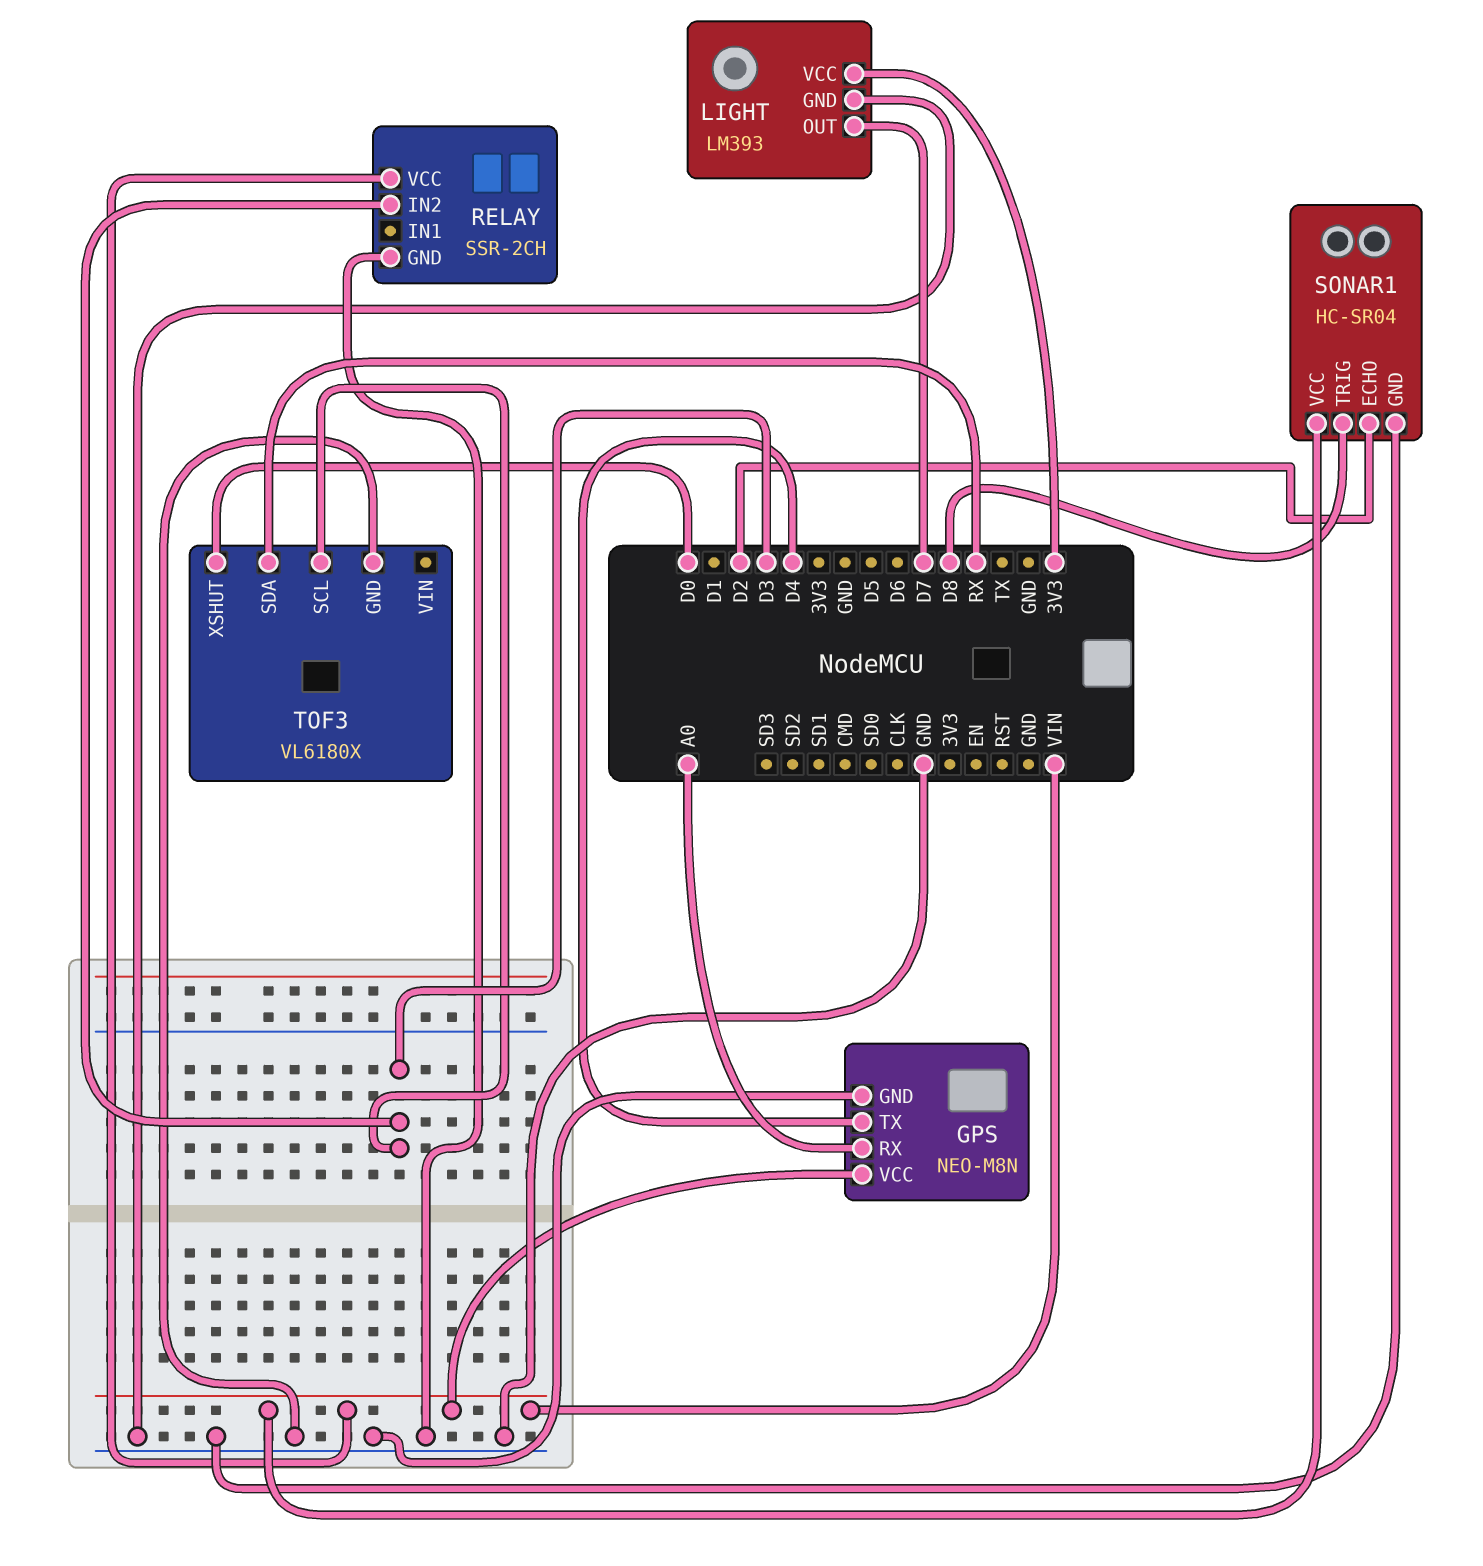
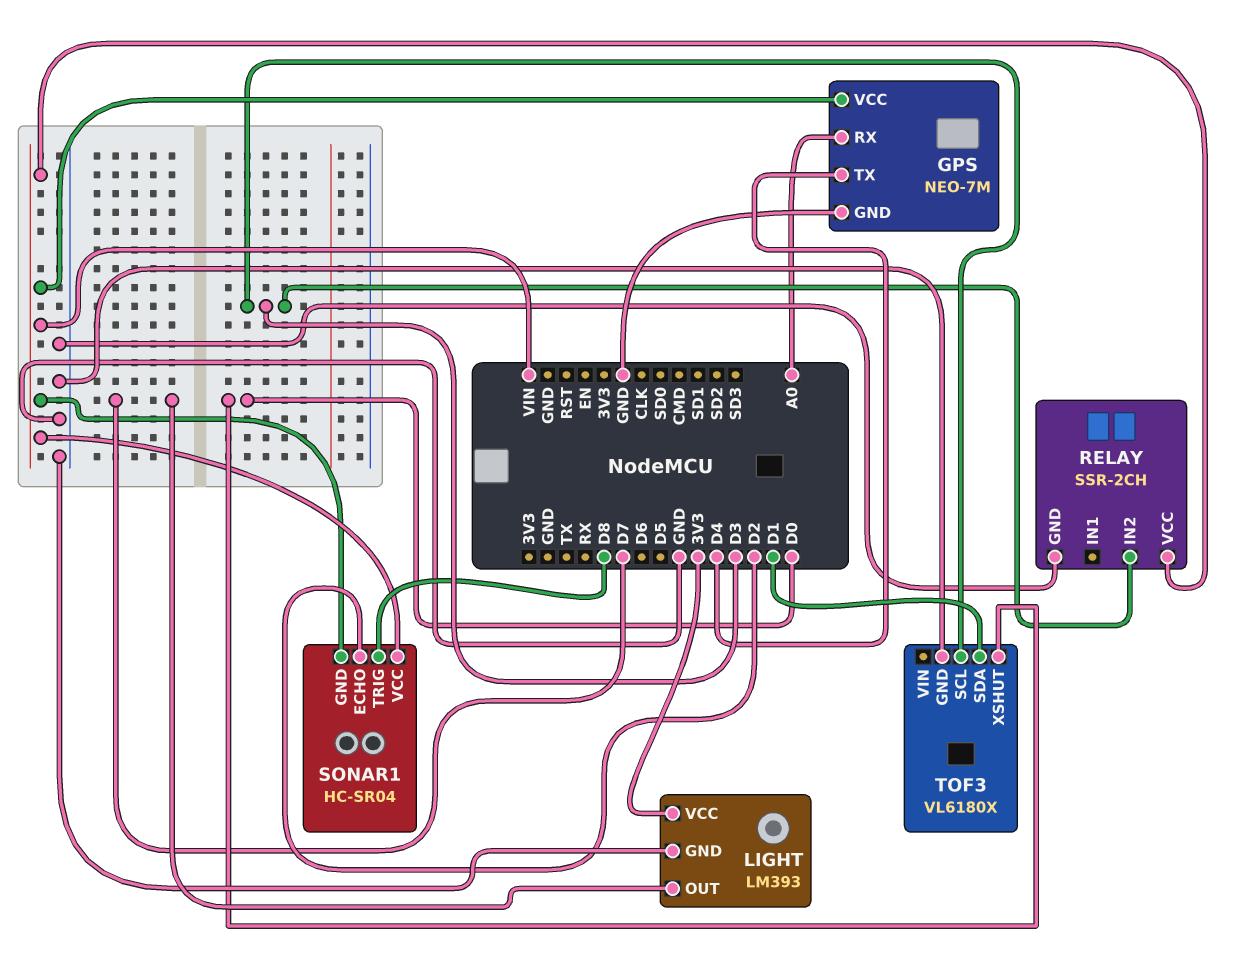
GPS: NEO-M8N -> NEO-7M
SONAR1 pin GND: GND -> VIN
TOF3 pin SDA: RX -> D1

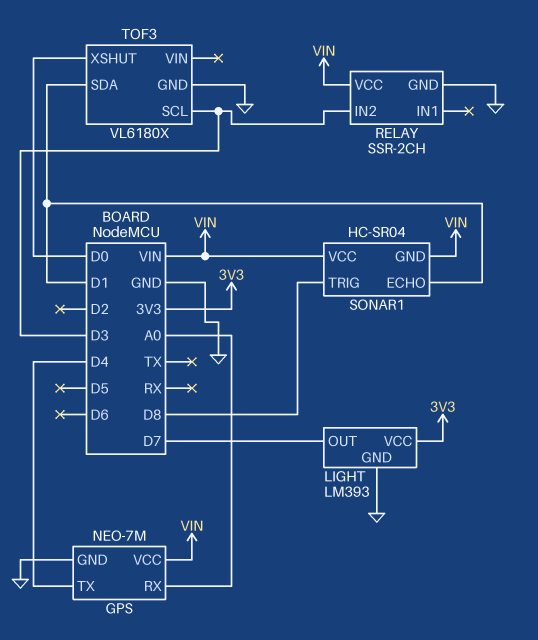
SONAR1 pin ECHO: D2 -> D1

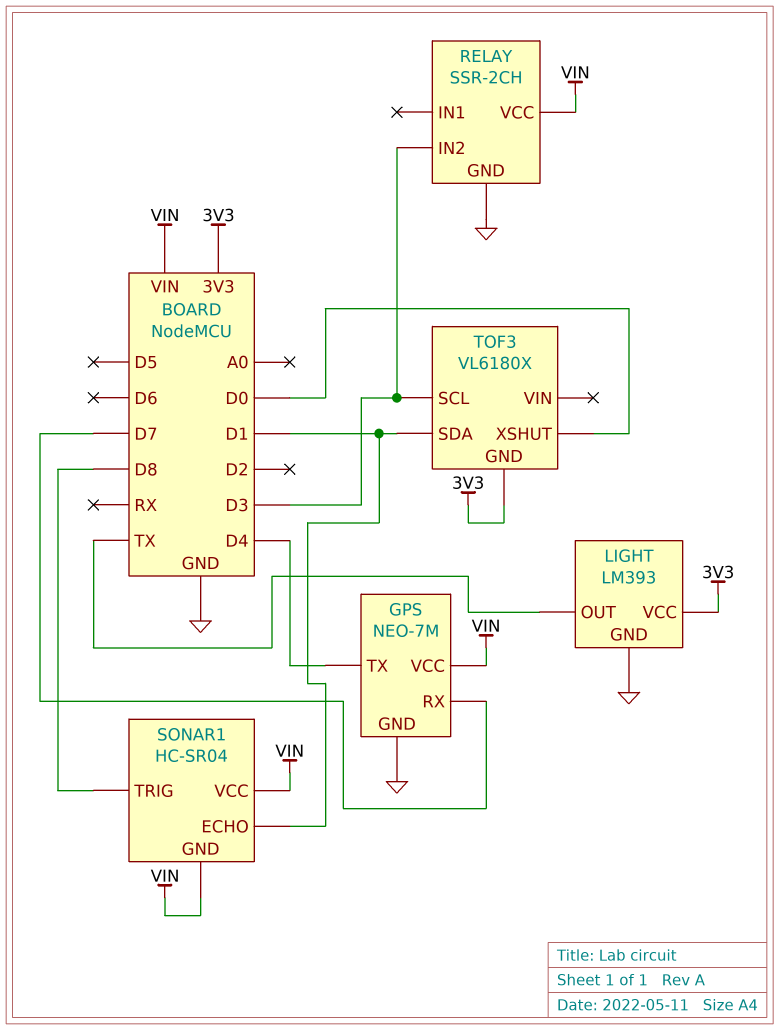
GPS pin RX: A0 -> D7
LIGHT pin OUT: D7 -> TX
TOF3 pin GND: GND -> 3V3

